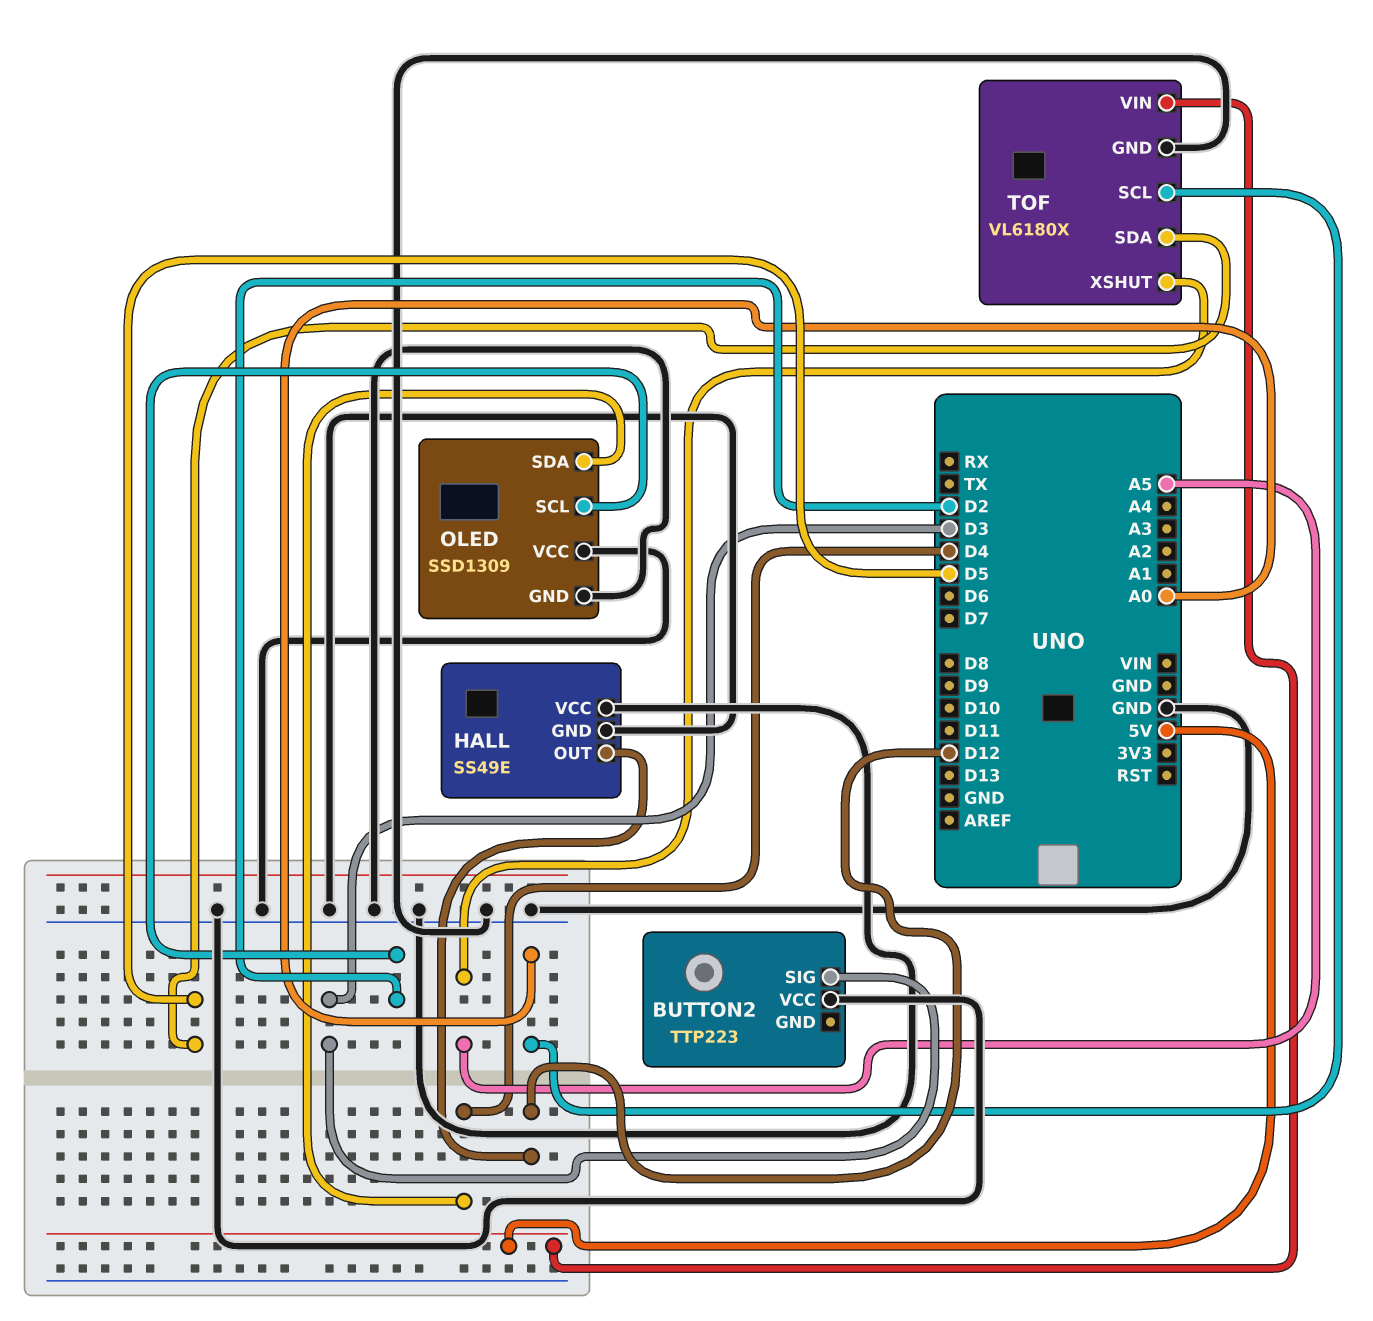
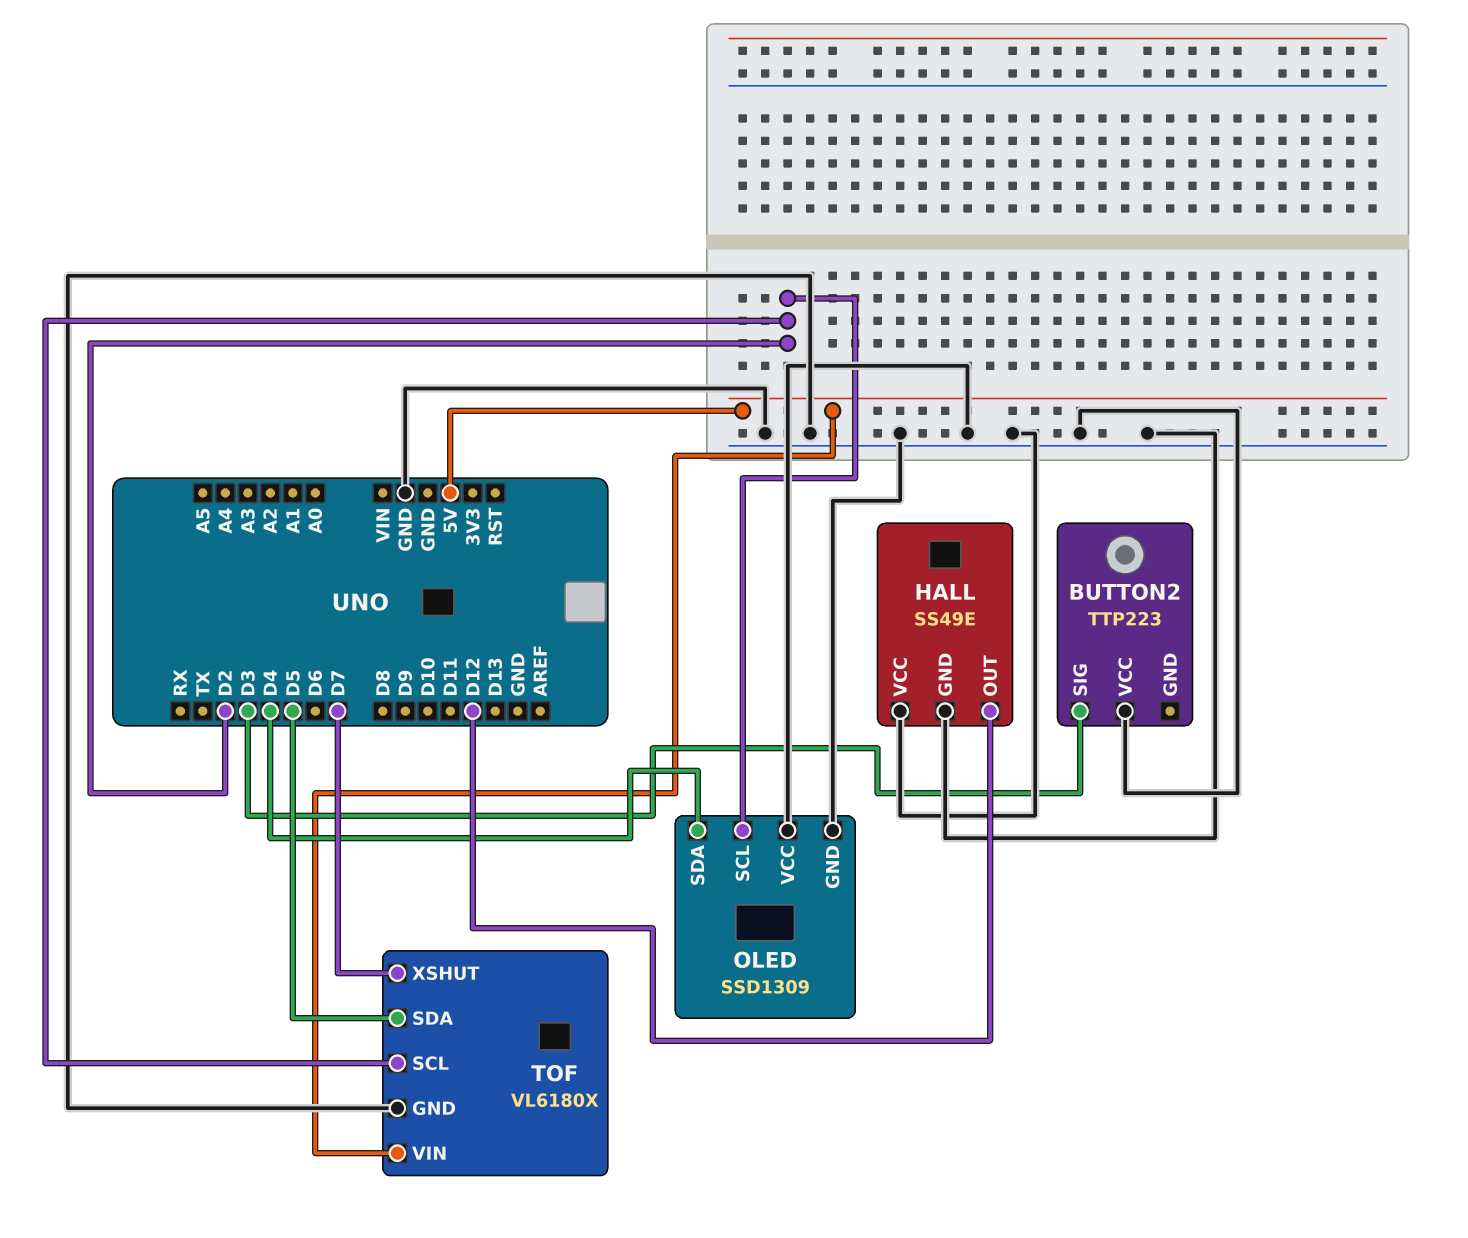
TOF pin SCL: A0 -> D2
TOF pin XSHUT: A5 -> D7

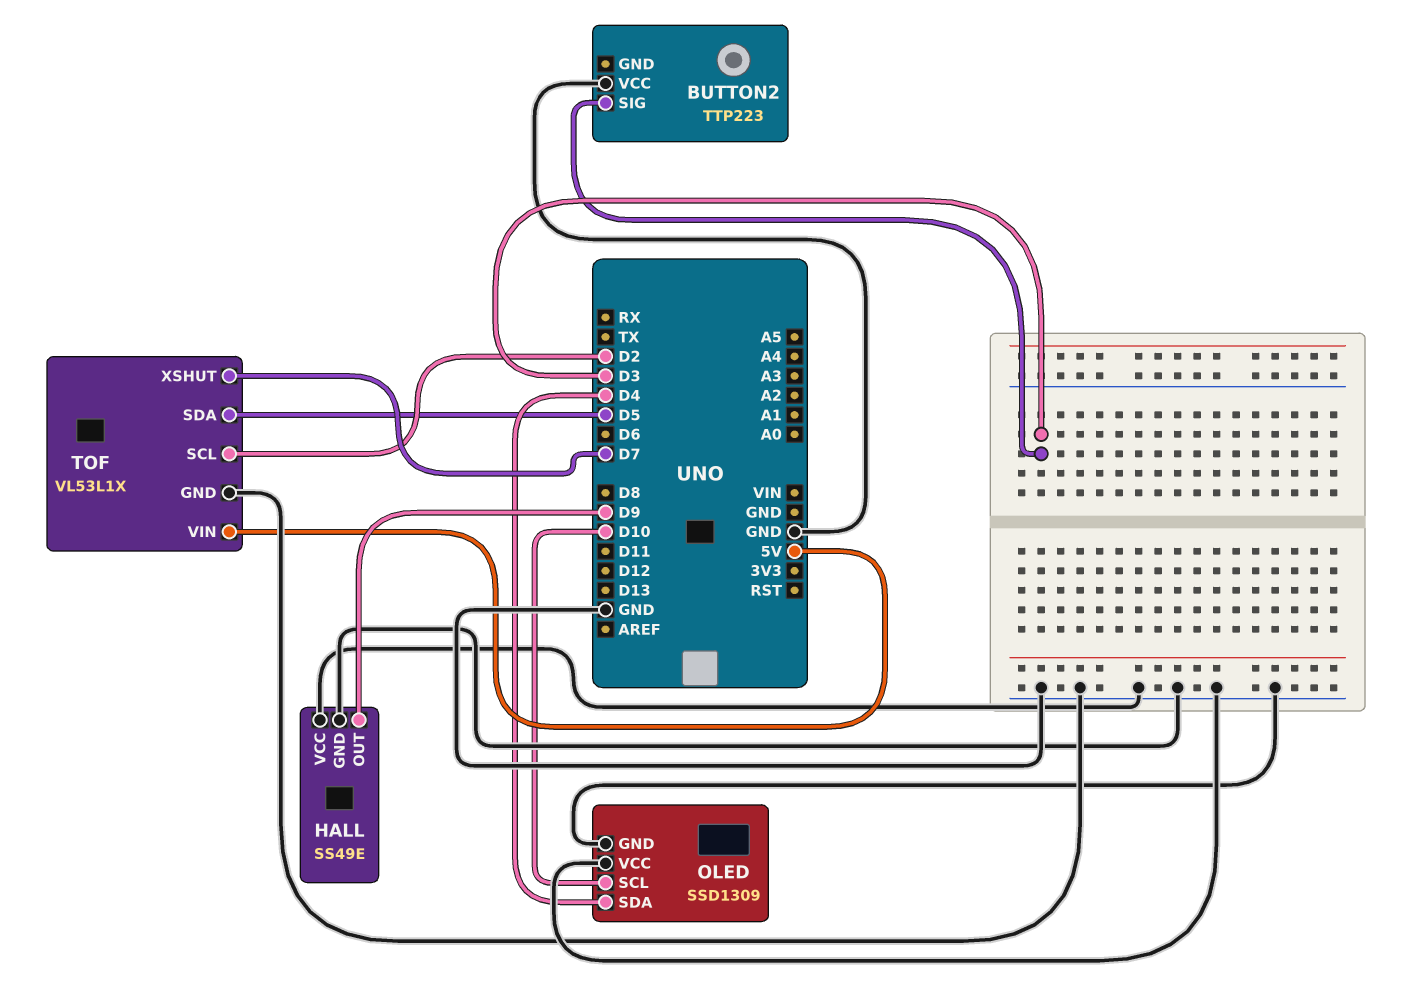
HALL pin OUT: D12 -> D9
OLED pin SCL: D2 -> D10
TOF: VL6180X -> VL53L1X

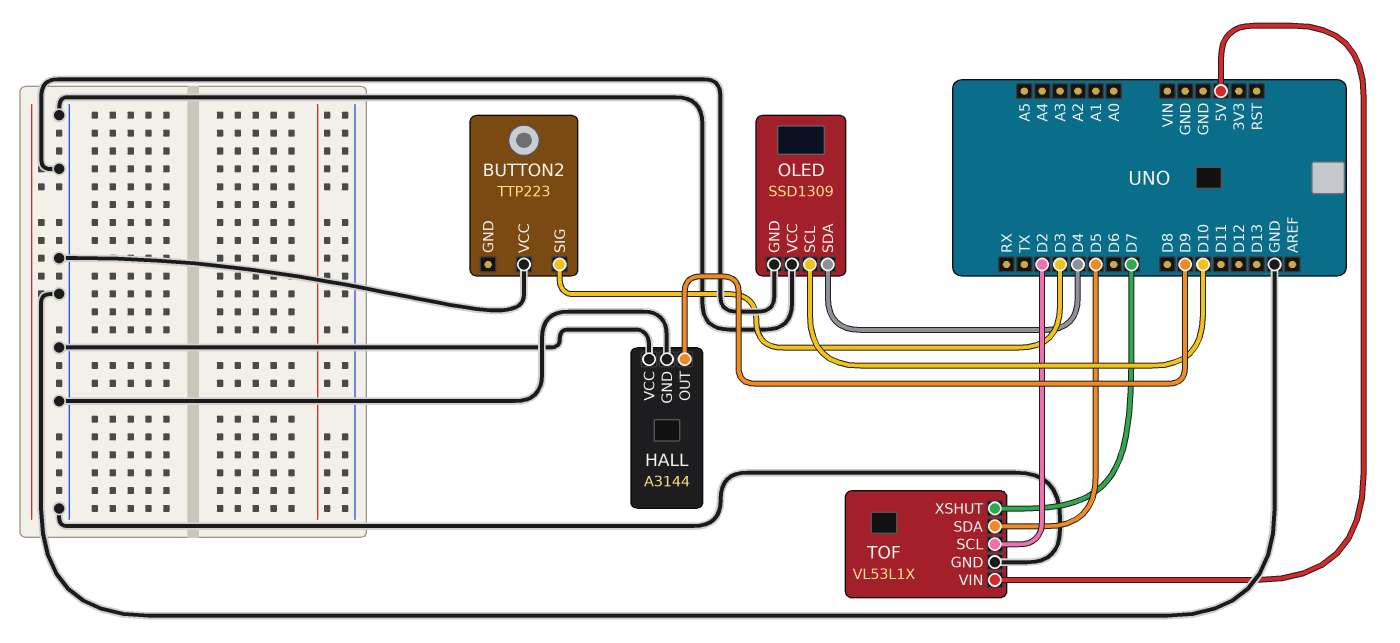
HALL: SS49E -> A3144

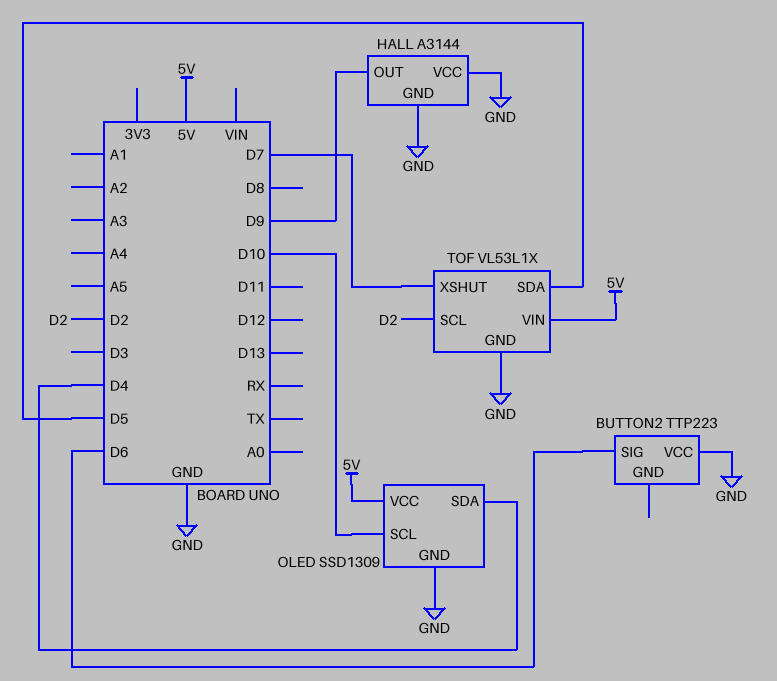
BUTTON2 pin SIG: D3 -> D6
OLED pin VCC: GND -> 5V

